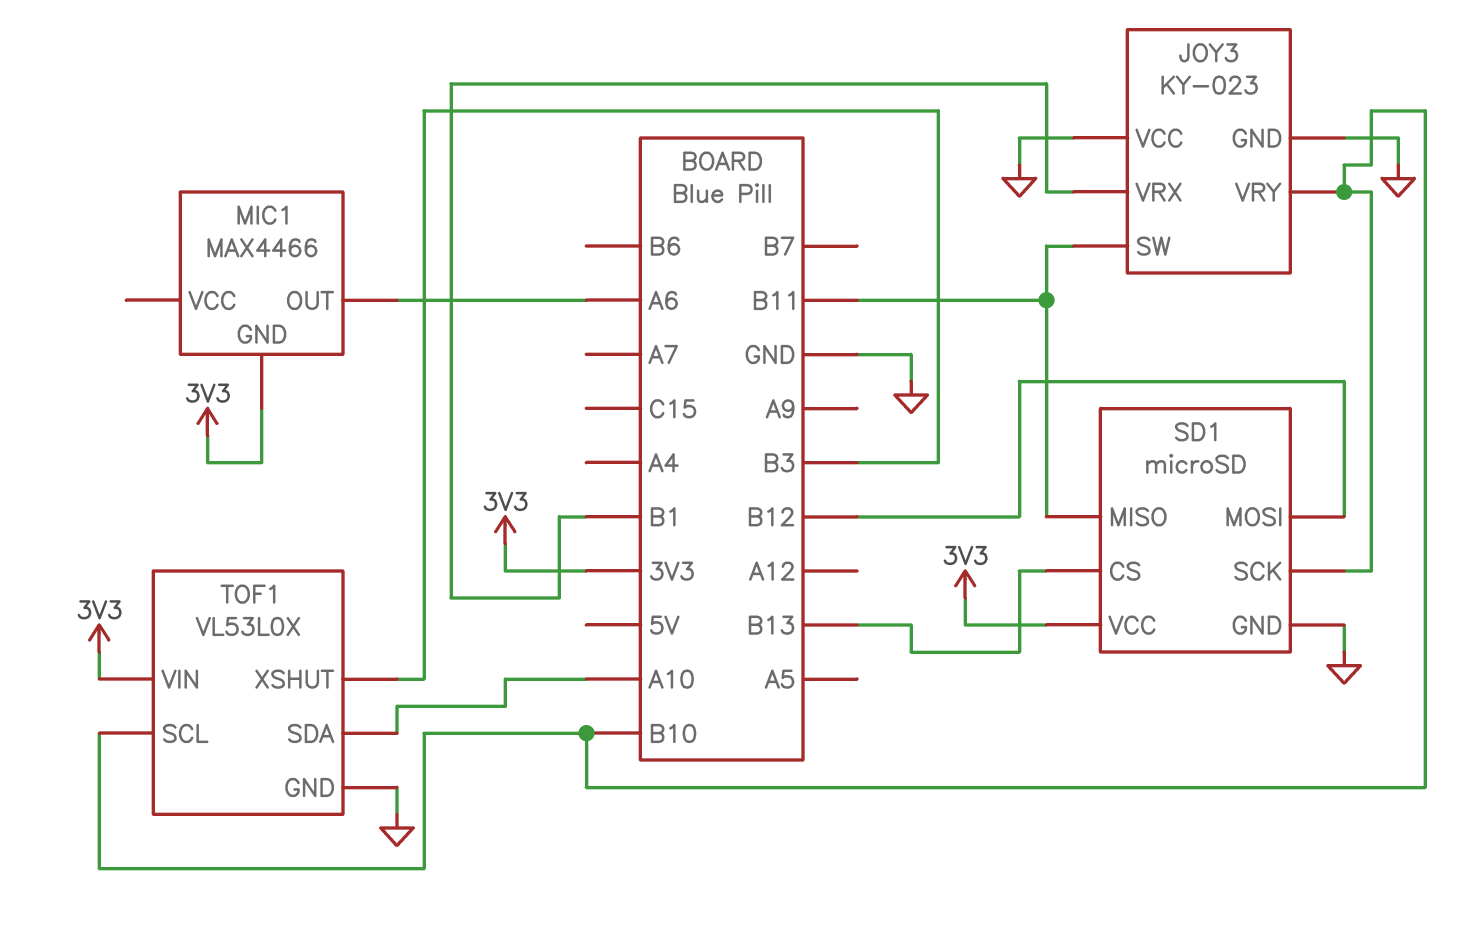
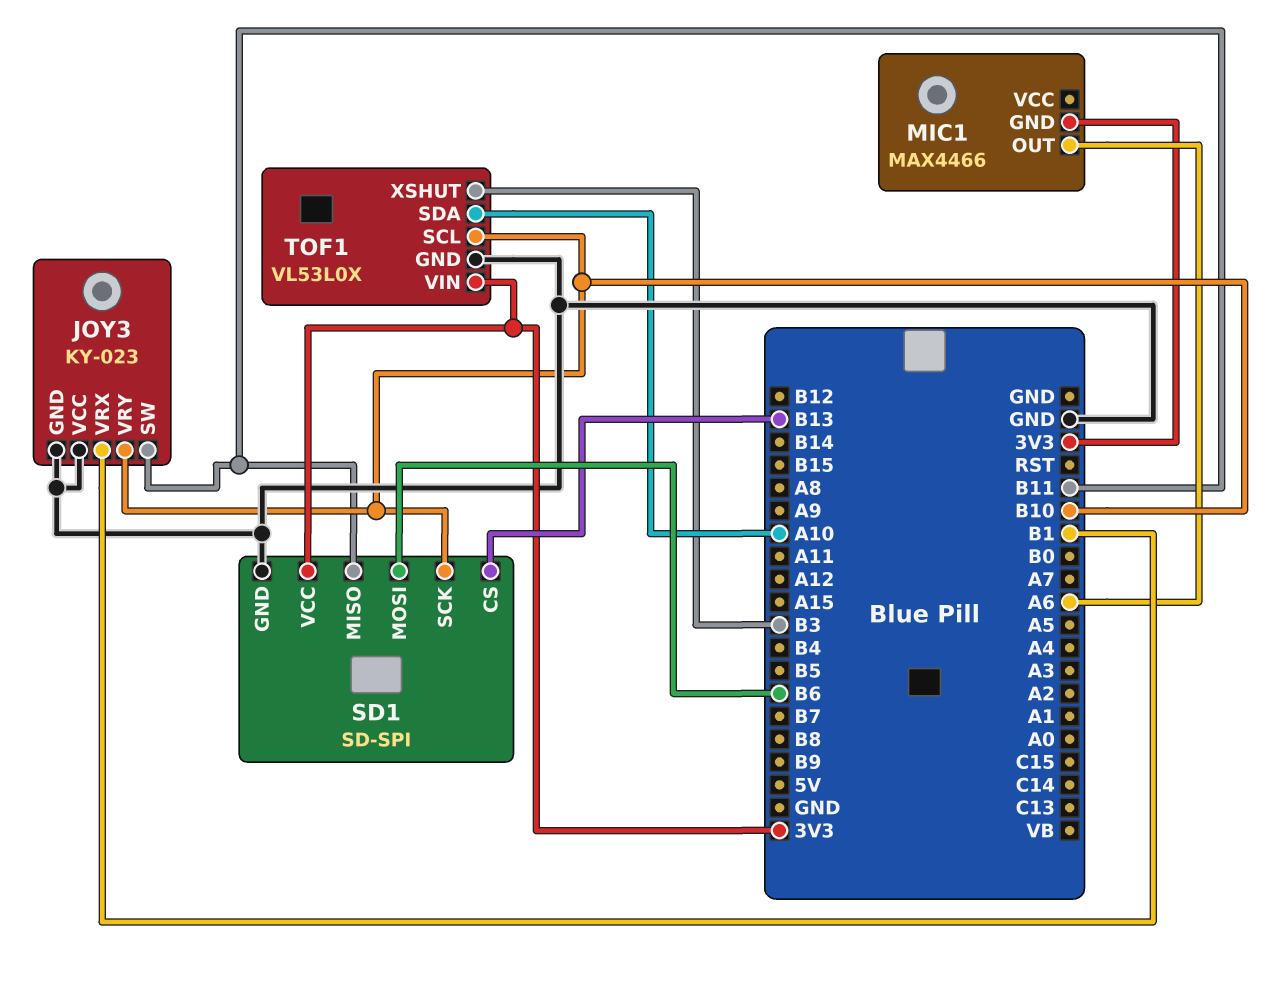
SD1: microSD -> SD-SPI
SD1 pin MOSI: B12 -> B6

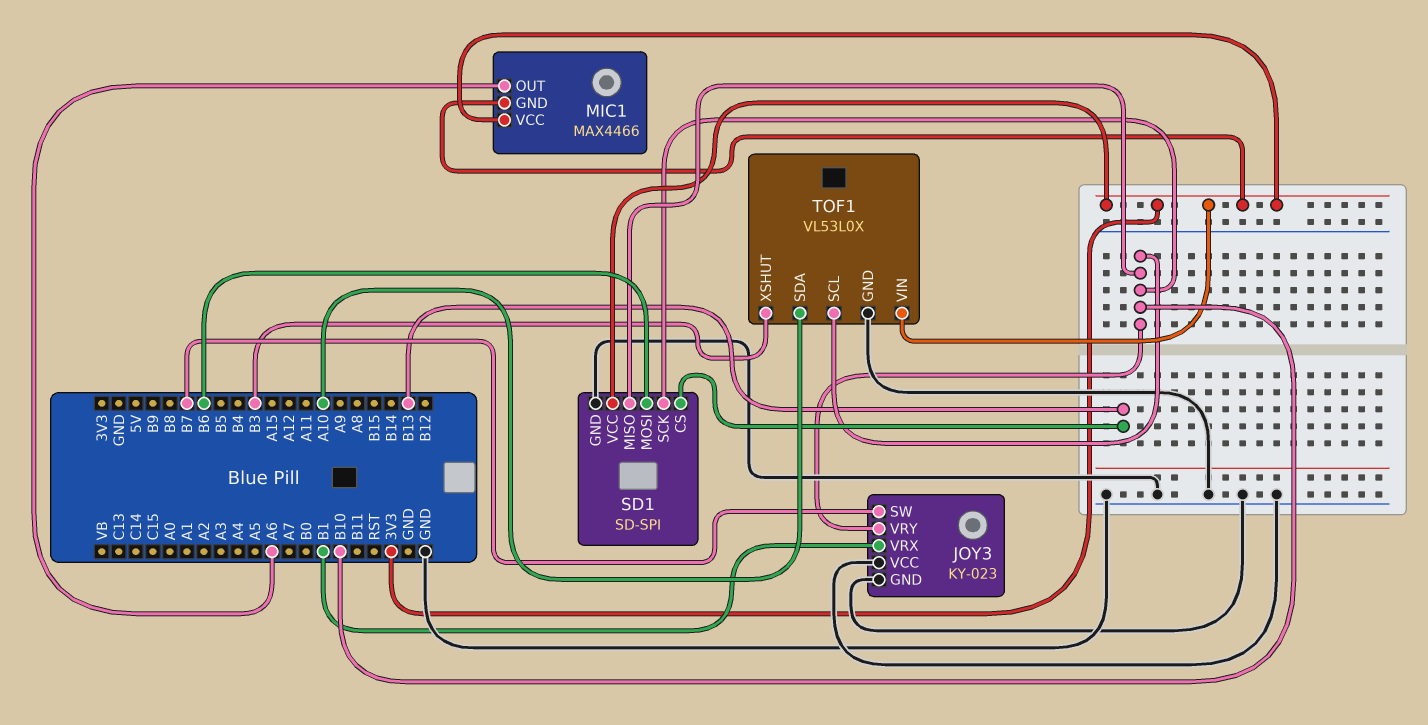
JOY3 pin SW: B11 -> B7
MIC1 pin VCC: none -> 3V3
SD1 pin MISO: B11 -> B10

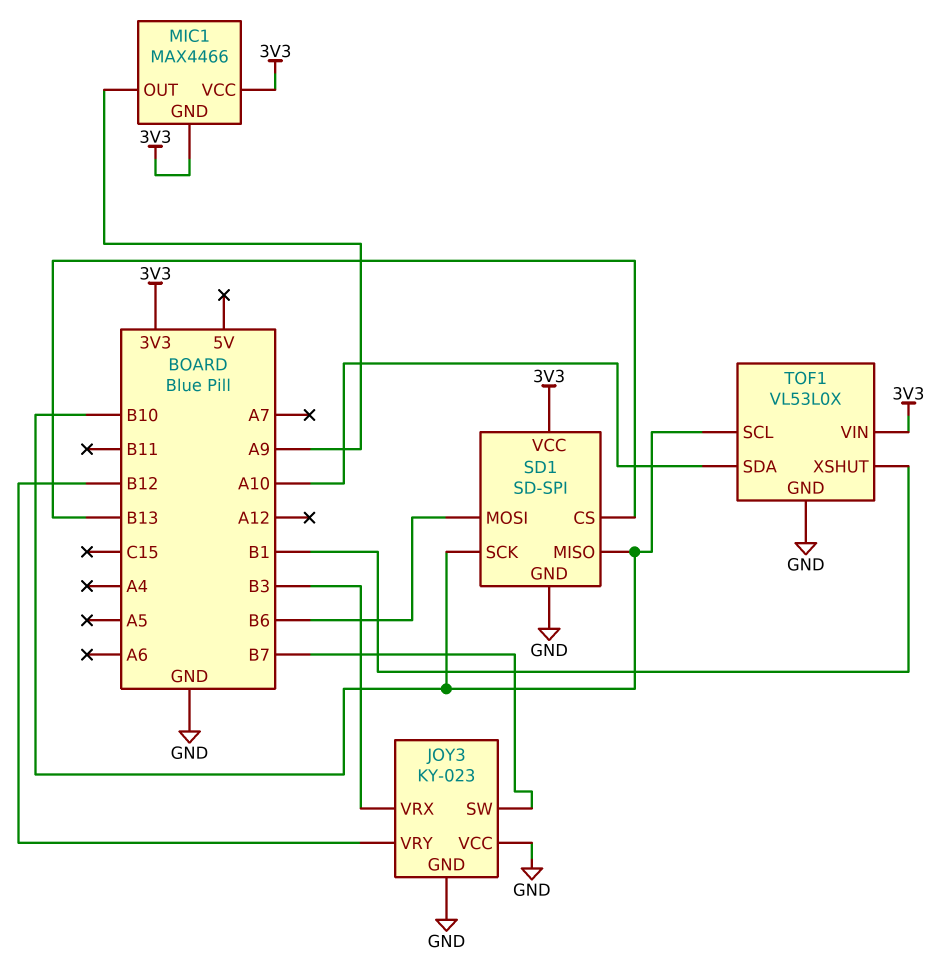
JOY3 pin VRX: B1 -> B3
JOY3 pin VRY: B10 -> B12
MIC1 pin OUT: A6 -> A9
TOF1 pin XSHUT: B3 -> B1

